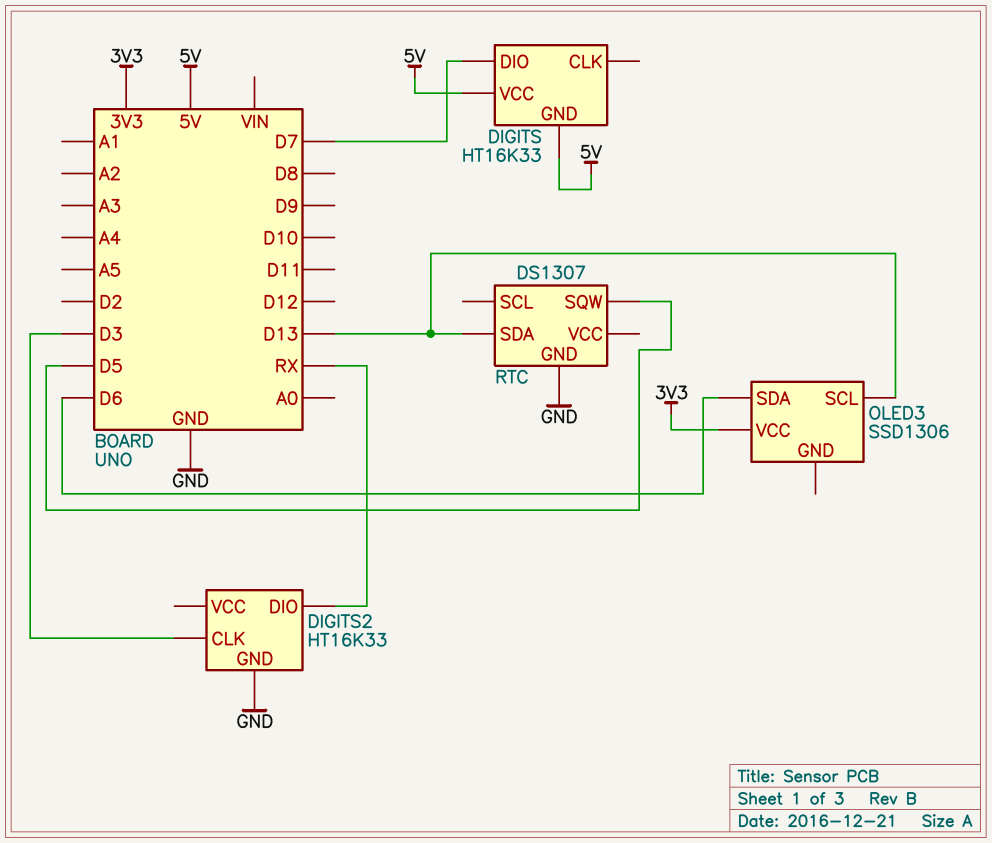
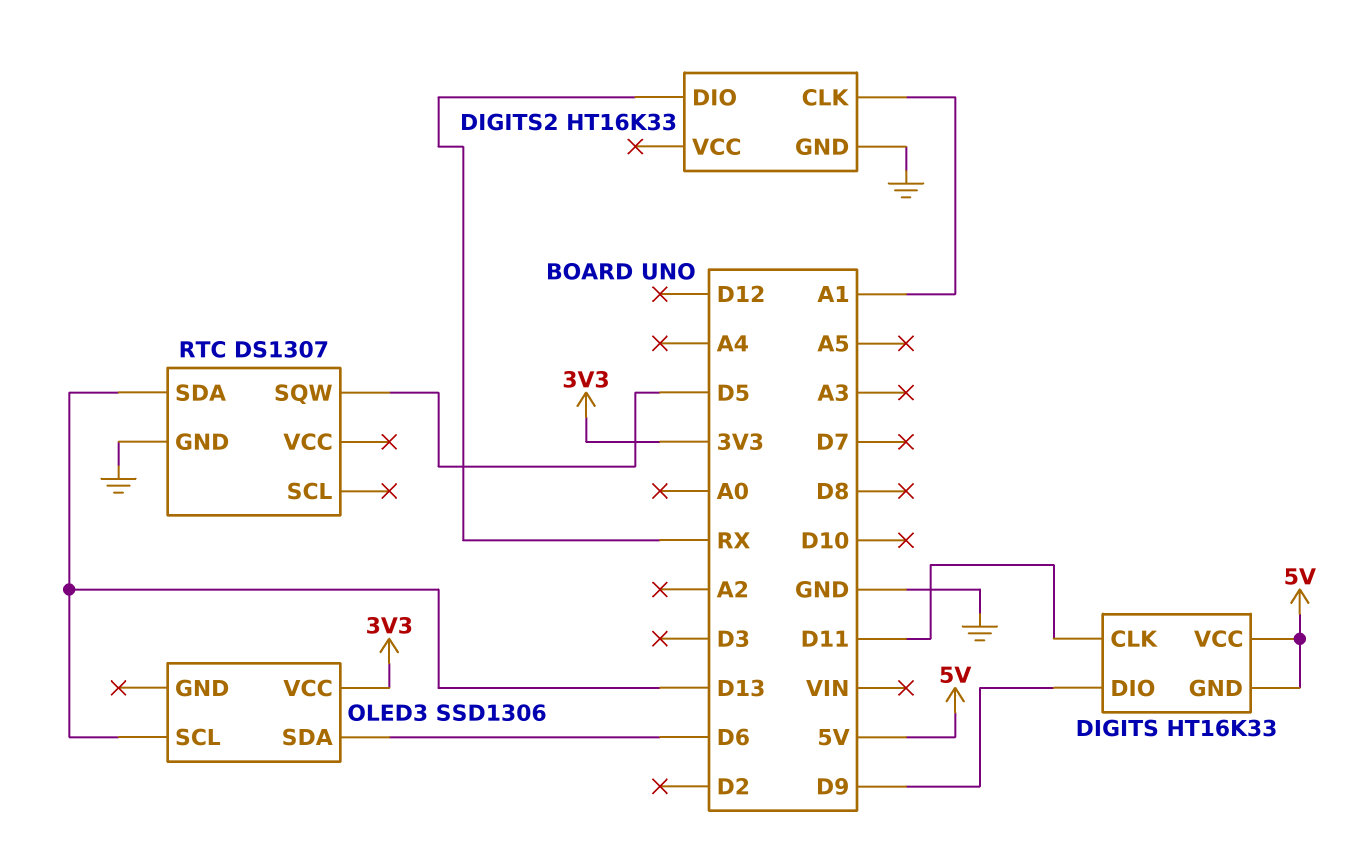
DIGITS pin CLK: none -> D11
DIGITS pin DIO: D7 -> D9
DIGITS2 pin CLK: D3 -> A1

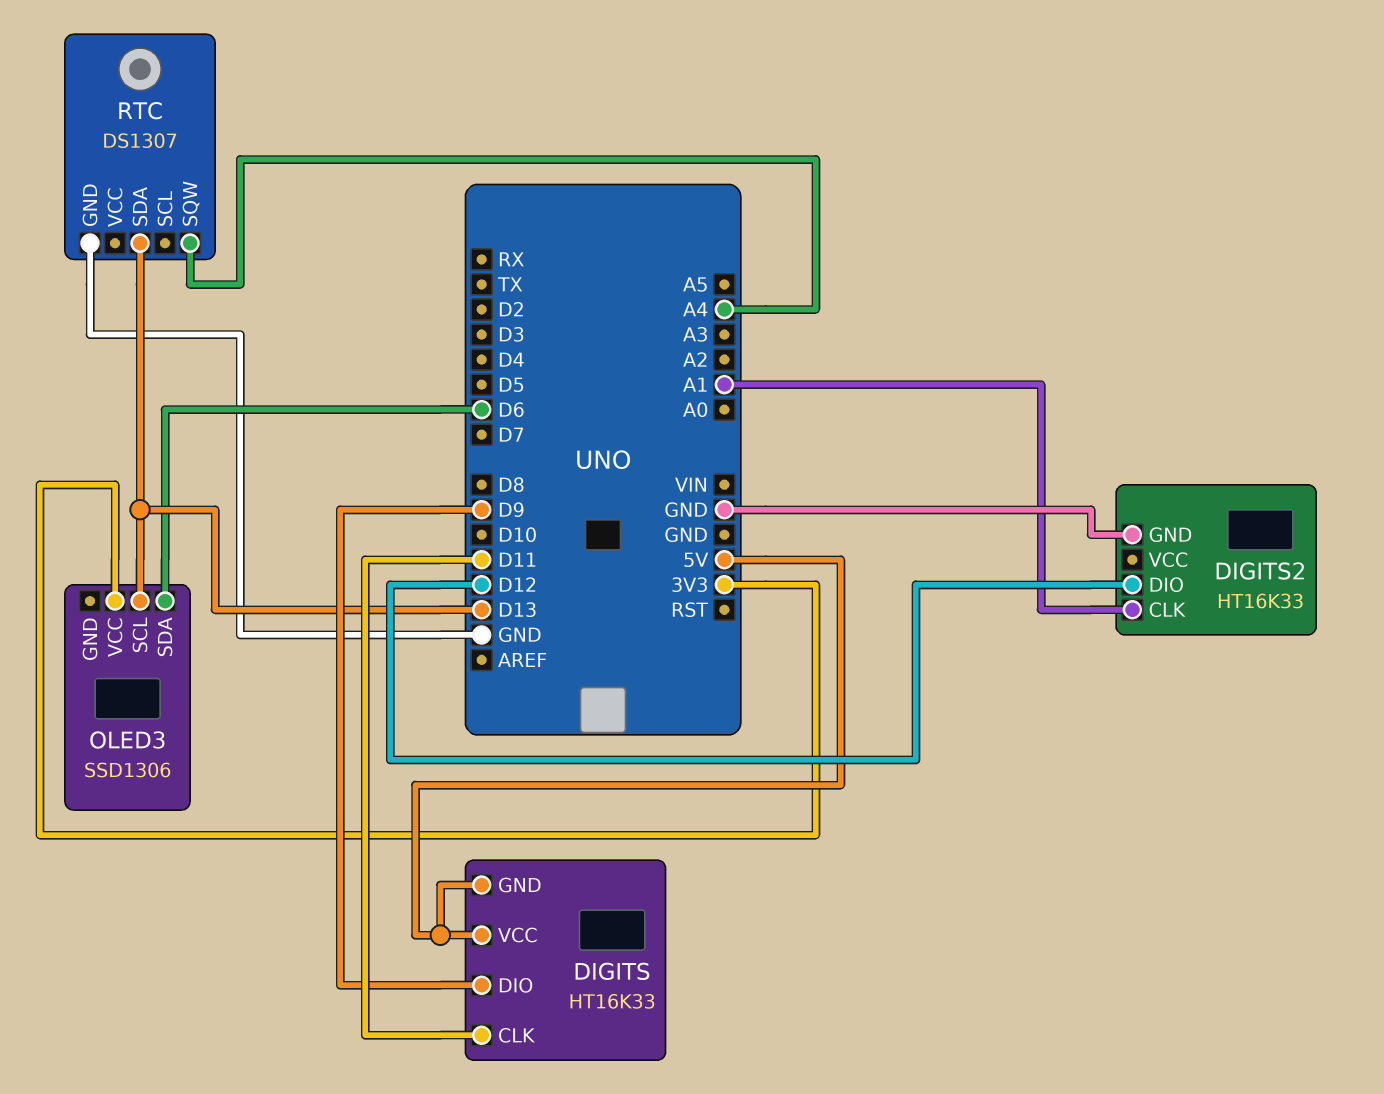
DIGITS2 pin DIO: RX -> D12
RTC pin SQW: D5 -> A4

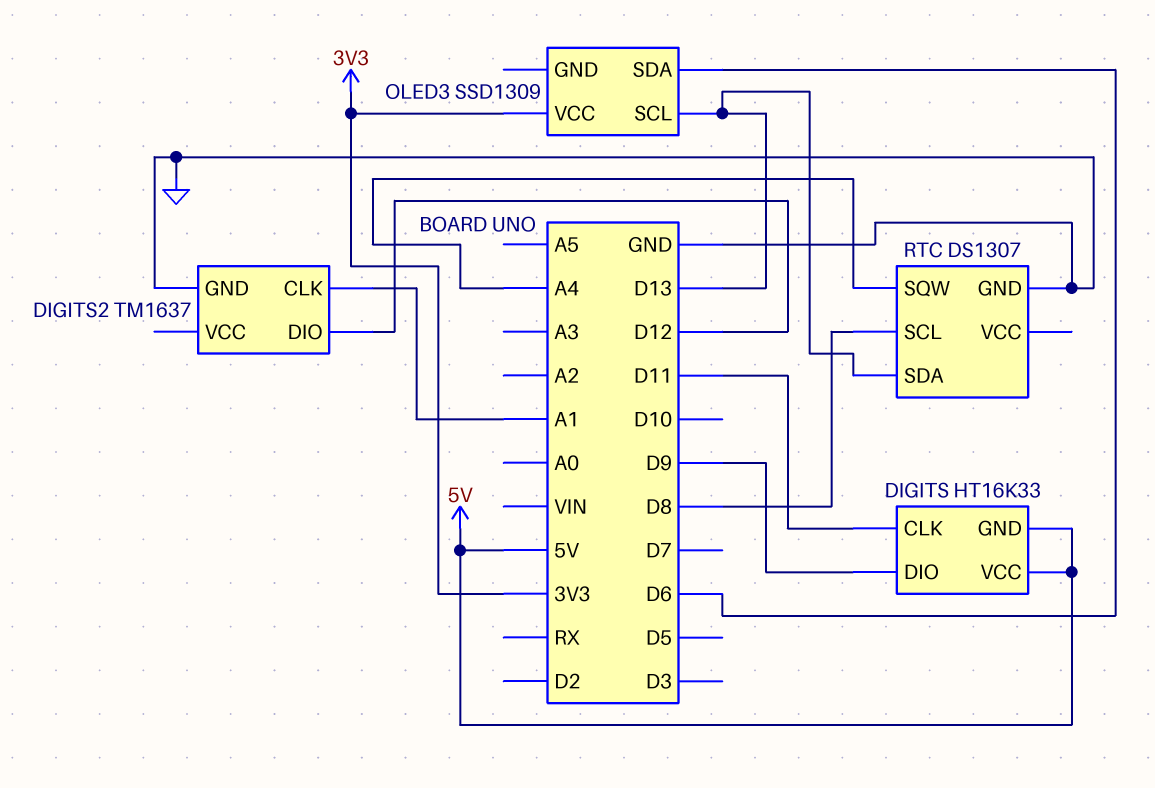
DIGITS2: HT16K33 -> TM1637
OLED3: SSD1306 -> SSD1309
RTC pin SCL: none -> D8

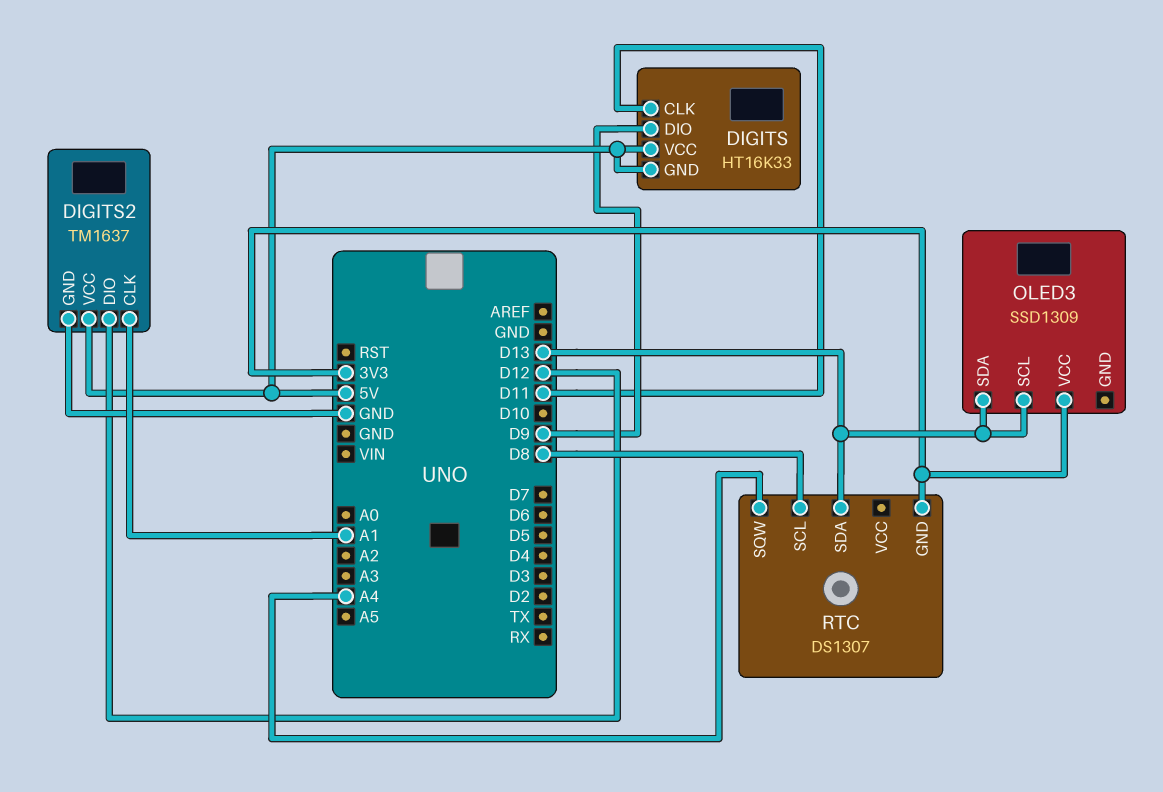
DIGITS2 pin VCC: none -> 5V
OLED3 pin SDA: D6 -> D13
RTC pin GND: GND -> 3V3

